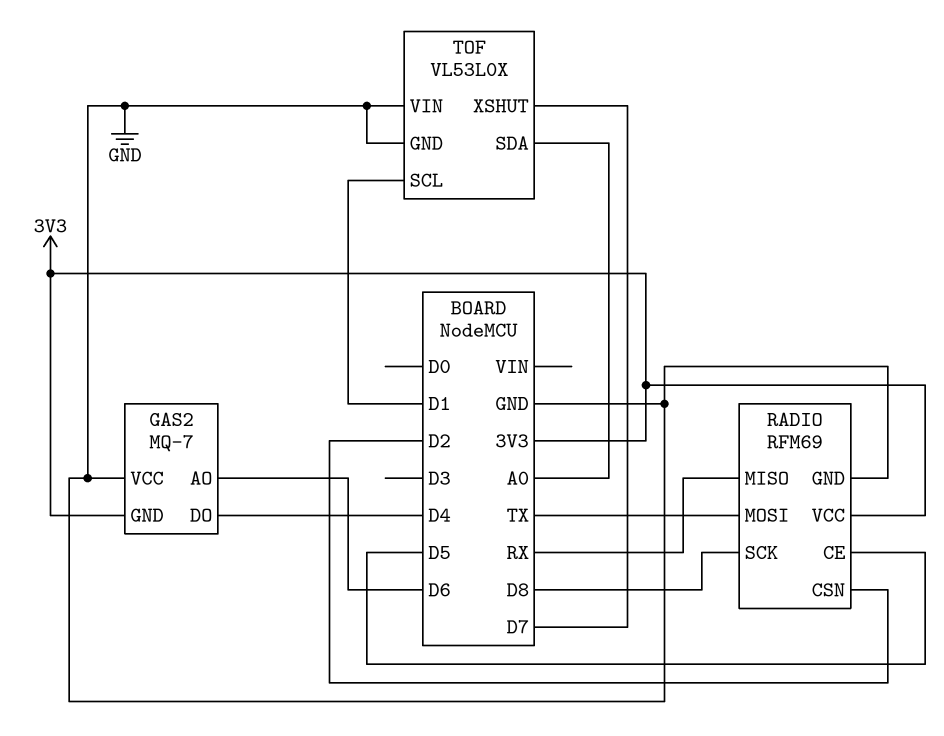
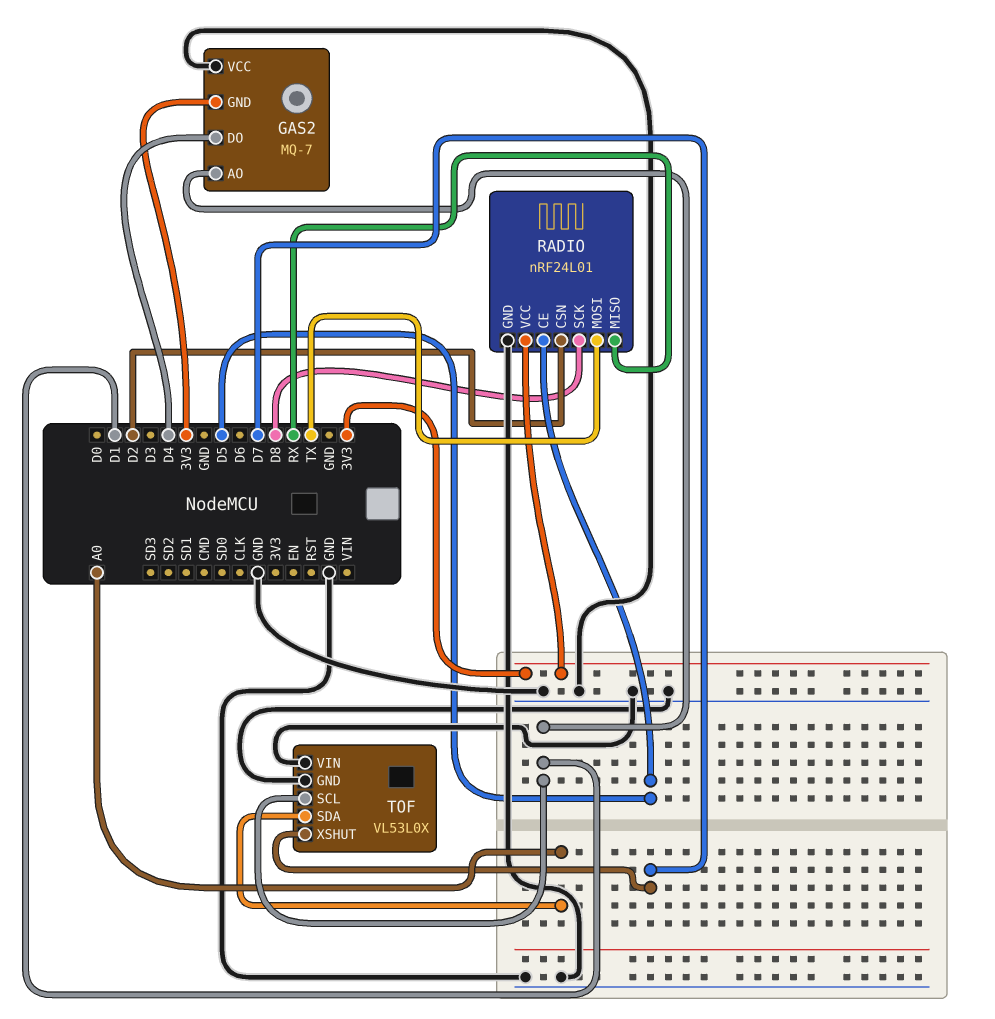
GAS2 pin AO: D6 -> D1
RADIO: RFM69 -> nRF24L01

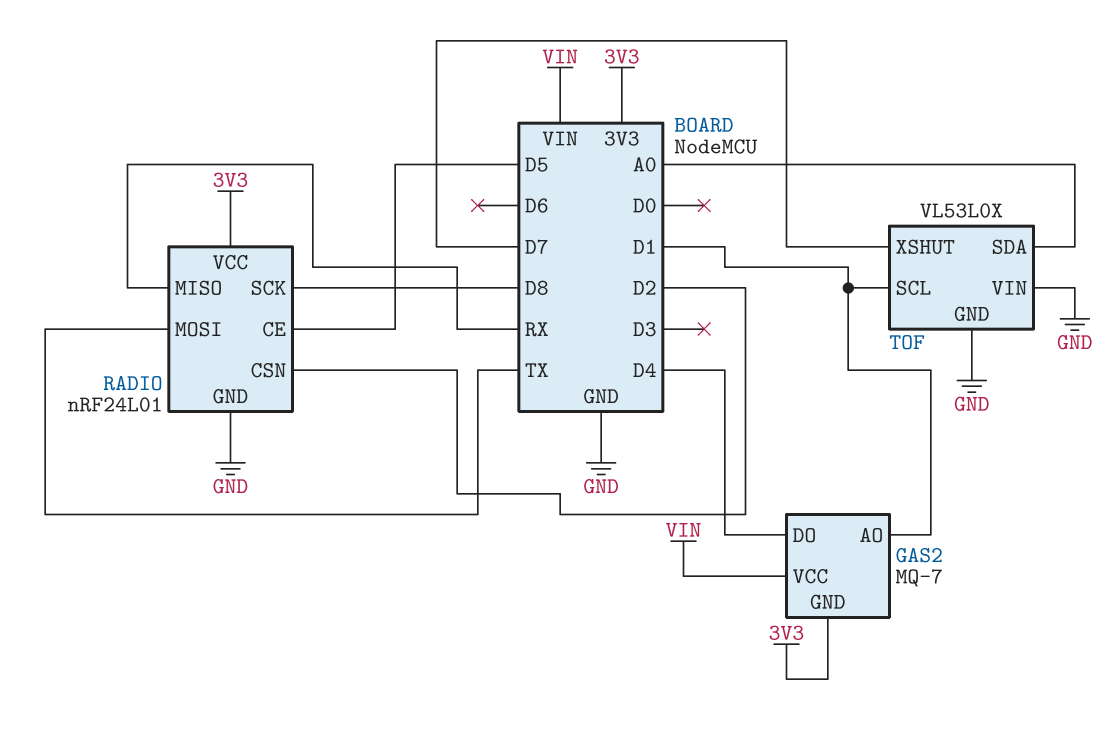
GAS2 pin VCC: GND -> VIN

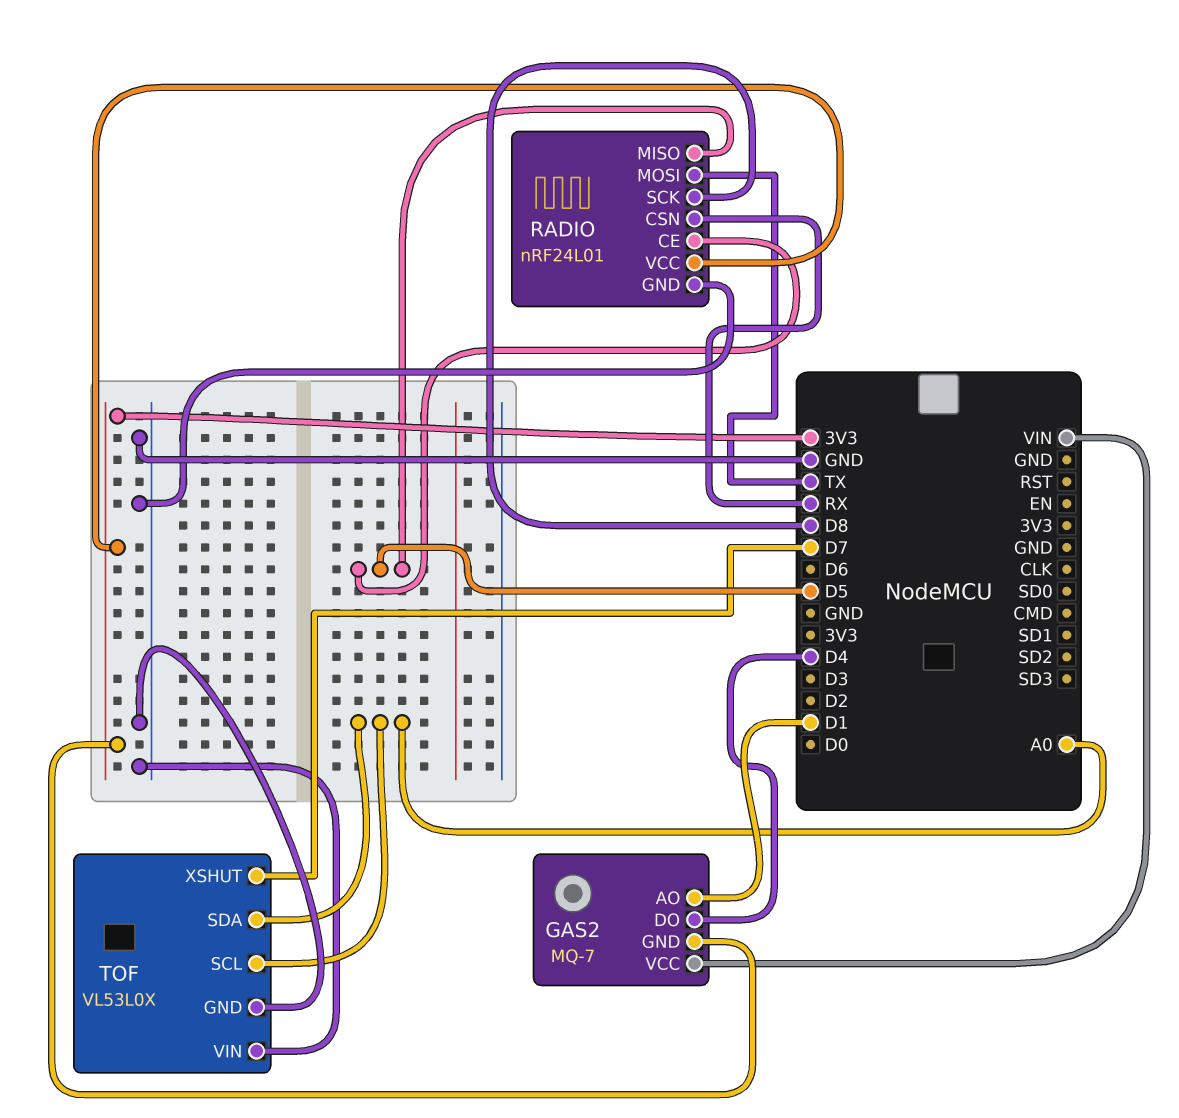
RADIO pin CSN: D2 -> RX
RADIO pin MISO: RX -> D5
TOF pin SCL: D1 -> A0

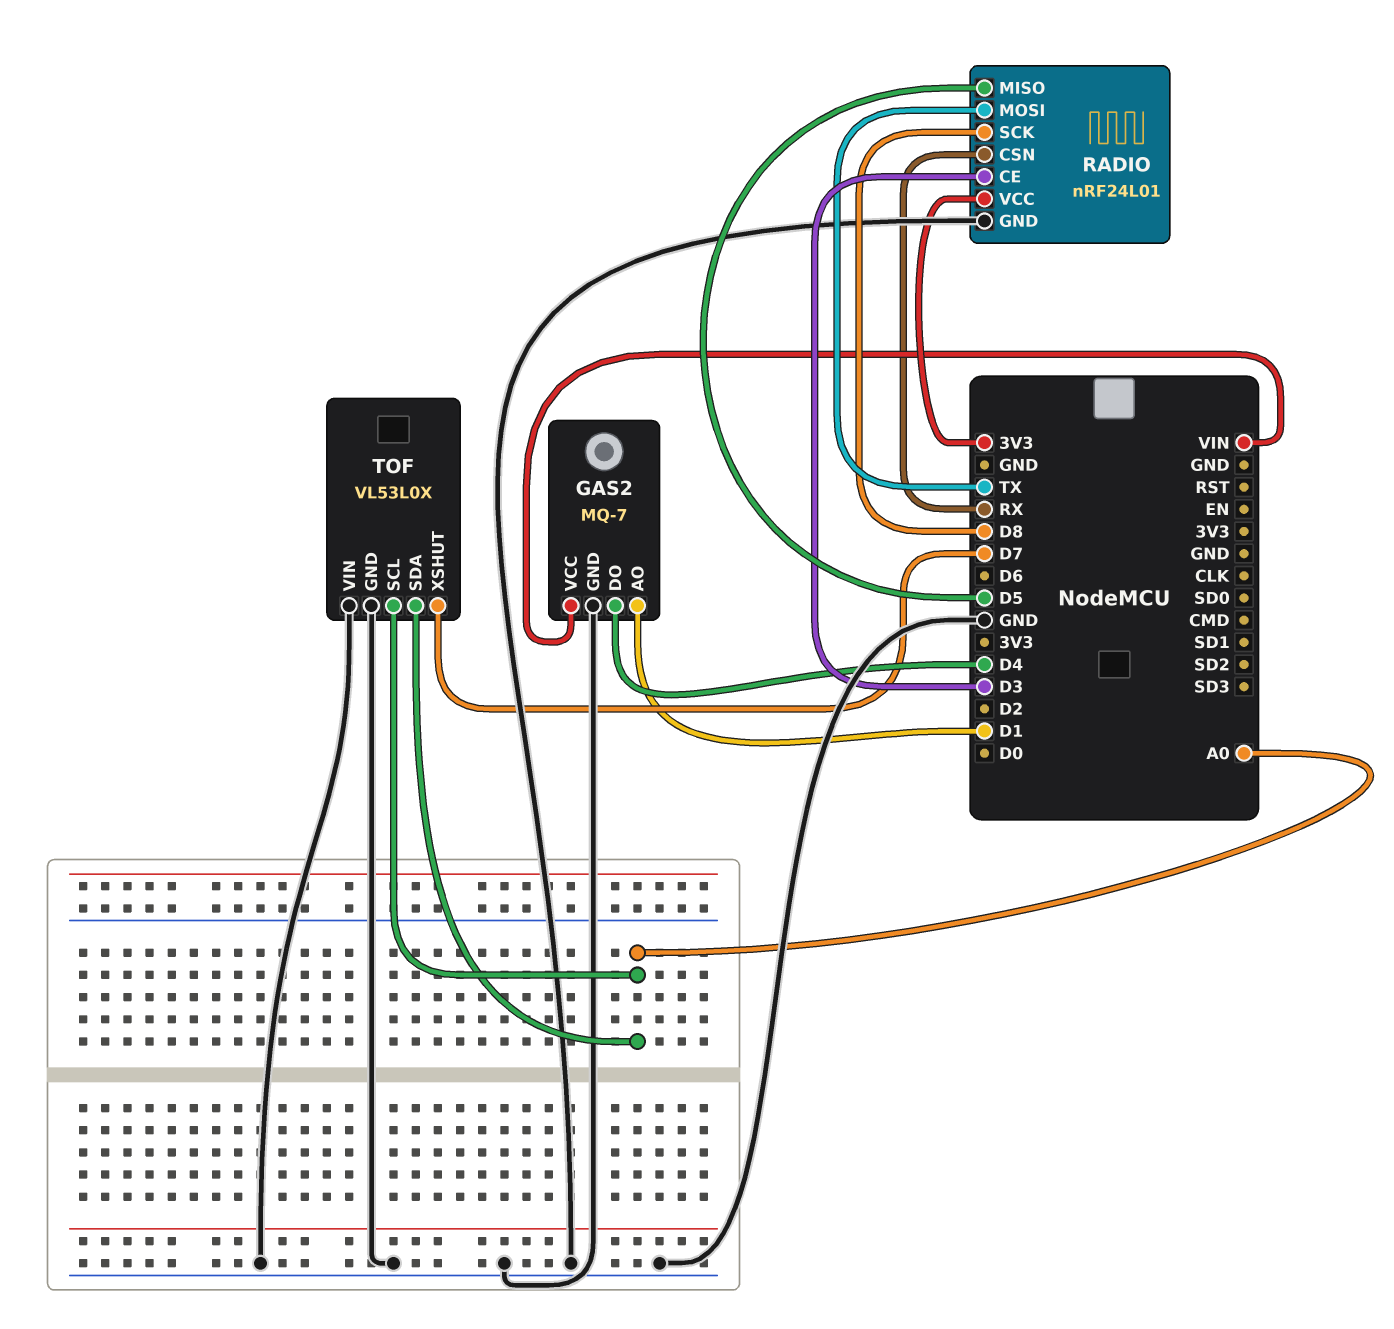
GAS2 pin GND: 3V3 -> GND
RADIO pin CE: D5 -> D3

